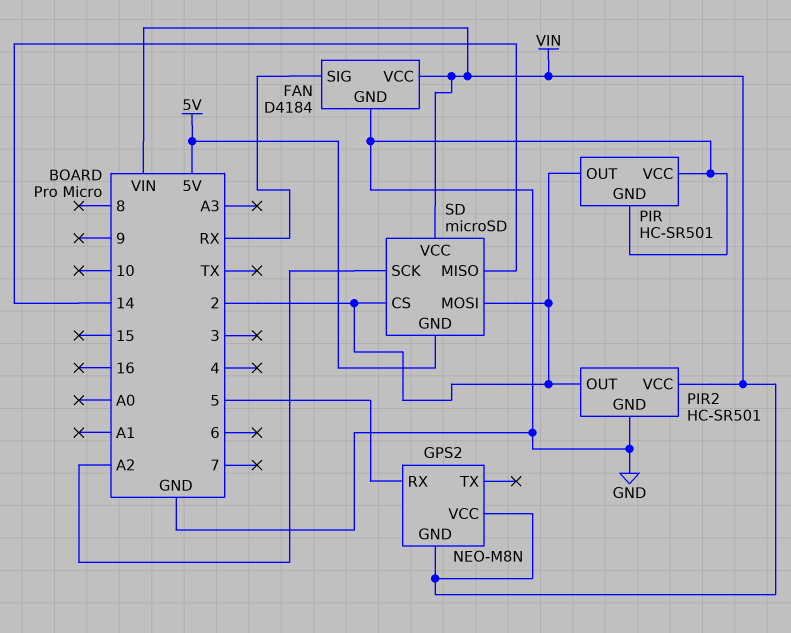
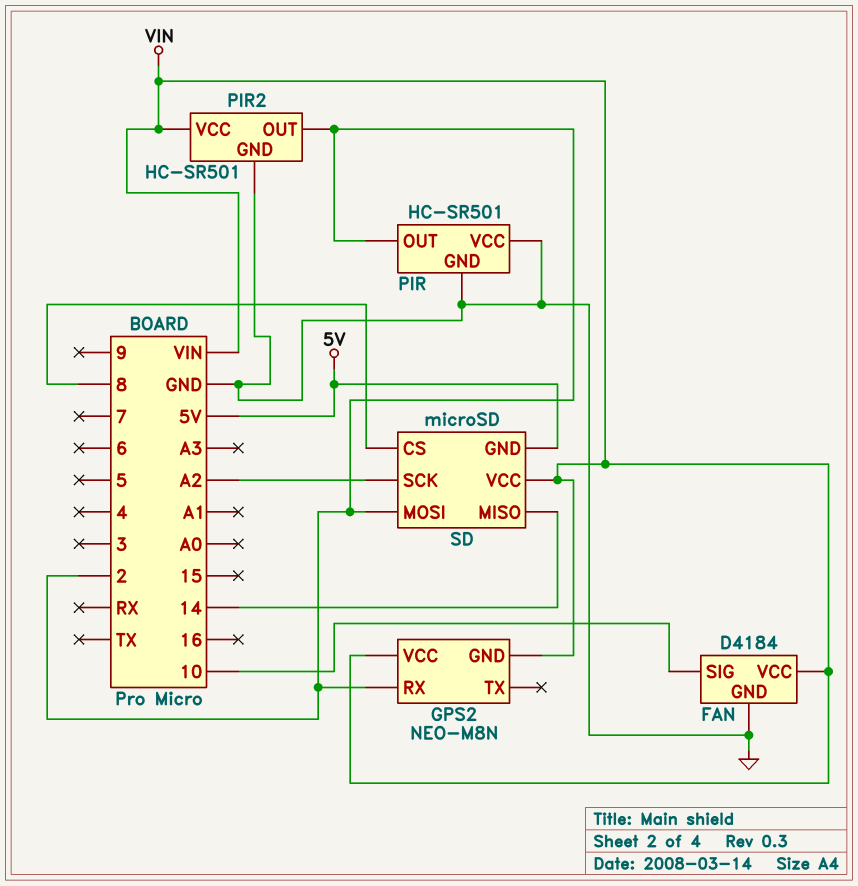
FAN pin SIG: RX -> 10
GPS2 pin RX: 5 -> 2
SD pin CS: 2 -> 8

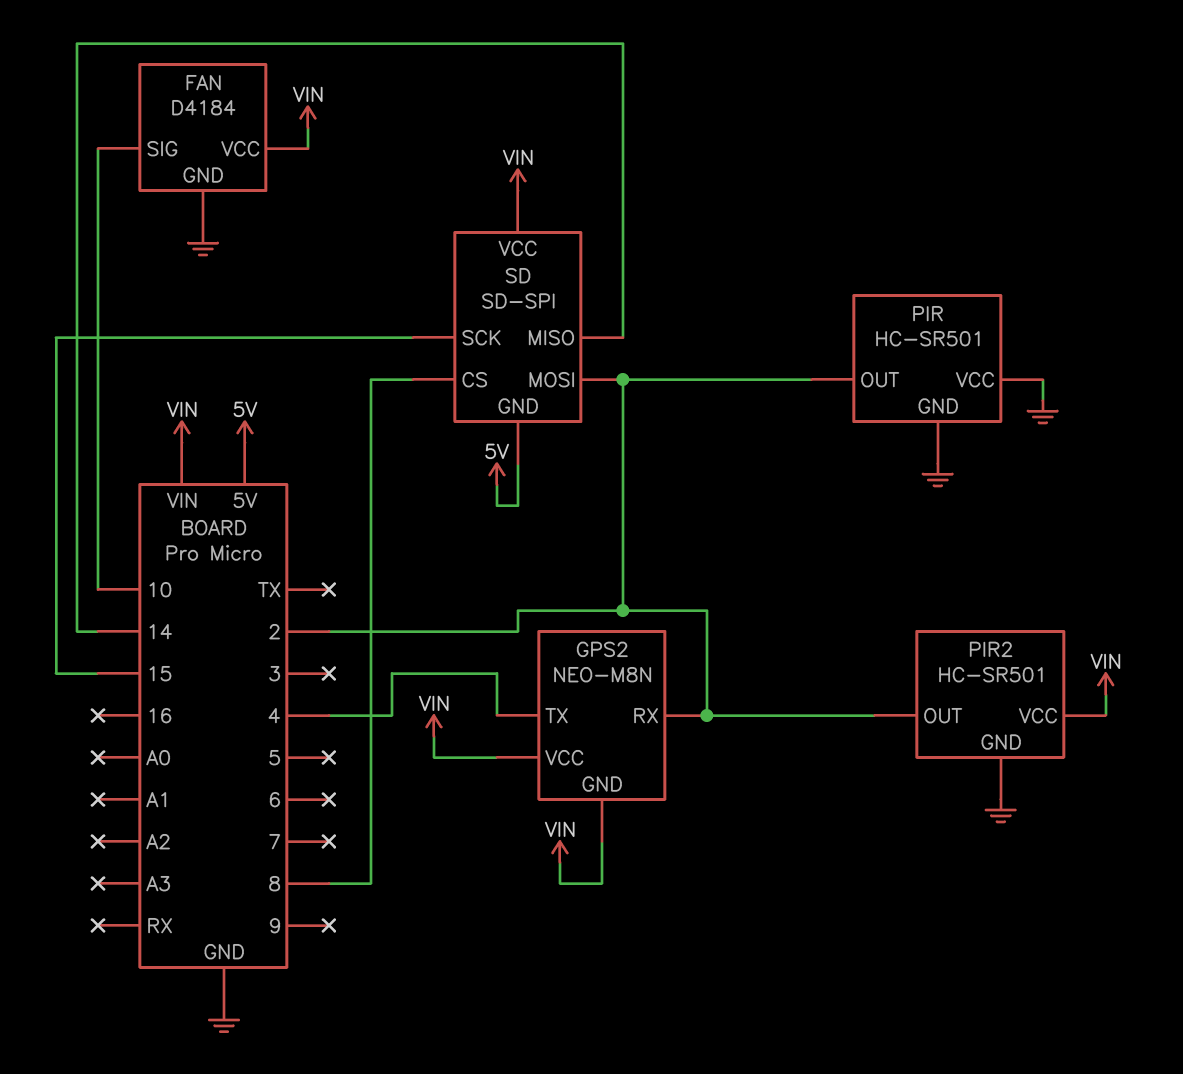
GPS2 pin TX: none -> 4
SD: microSD -> SD-SPI
SD pin SCK: A2 -> 15

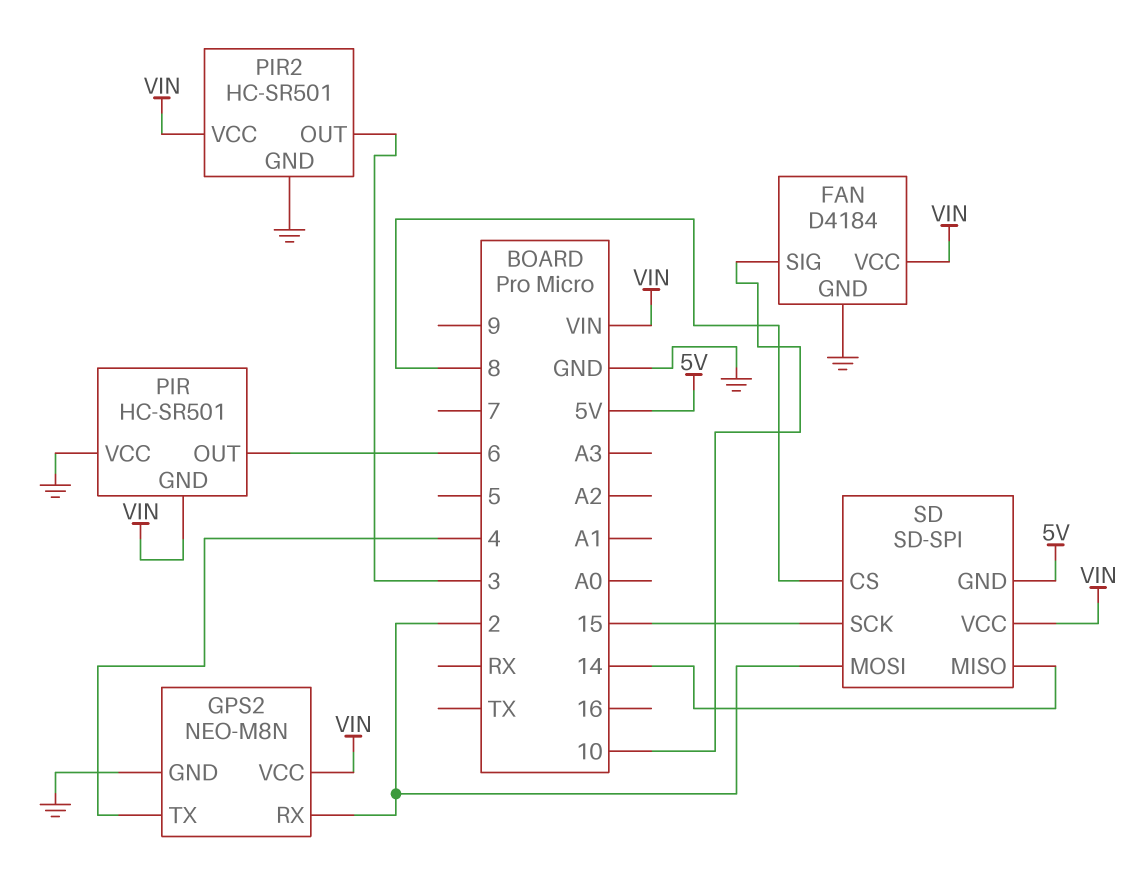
GPS2 pin GND: VIN -> GND
PIR pin GND: GND -> VIN
PIR pin OUT: 2 -> 6
PIR2 pin OUT: 2 -> 3

